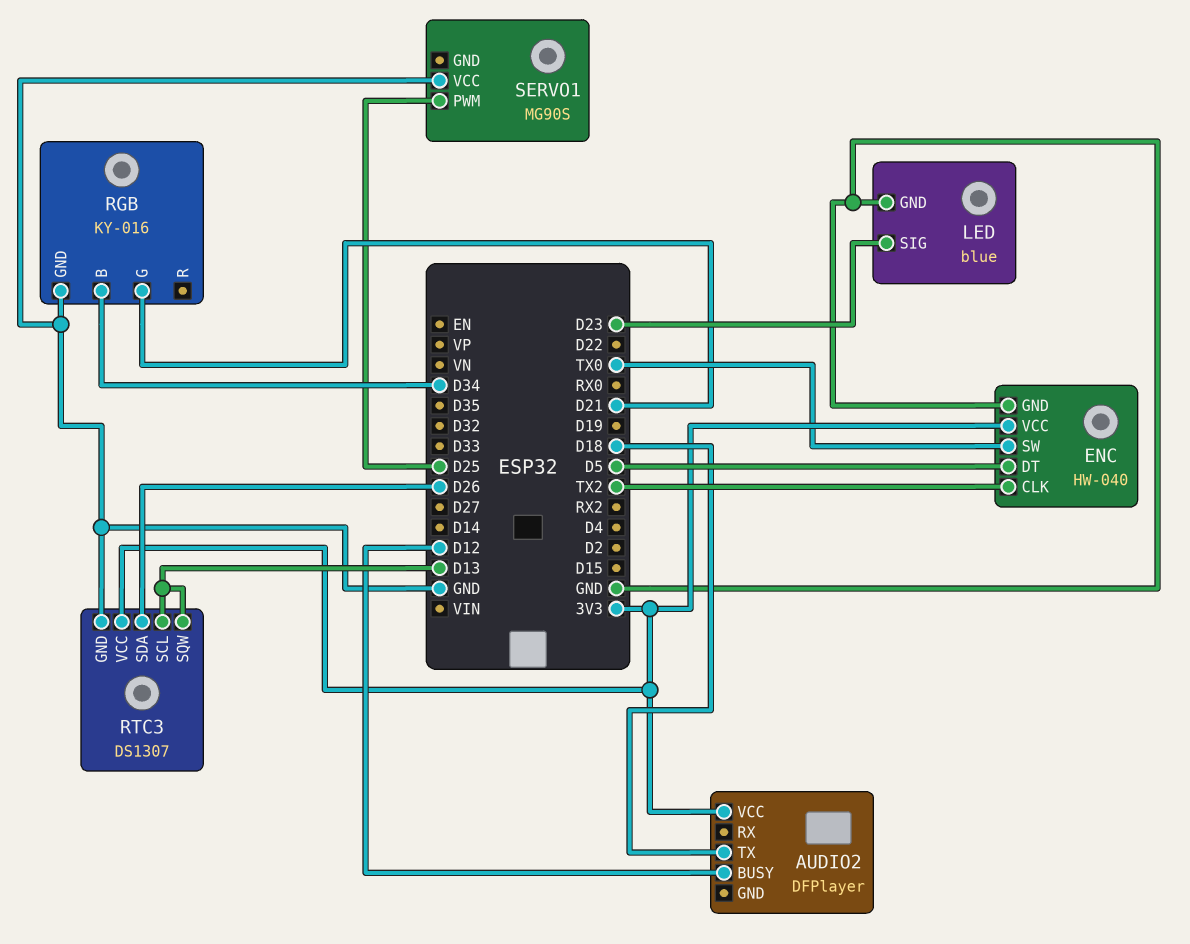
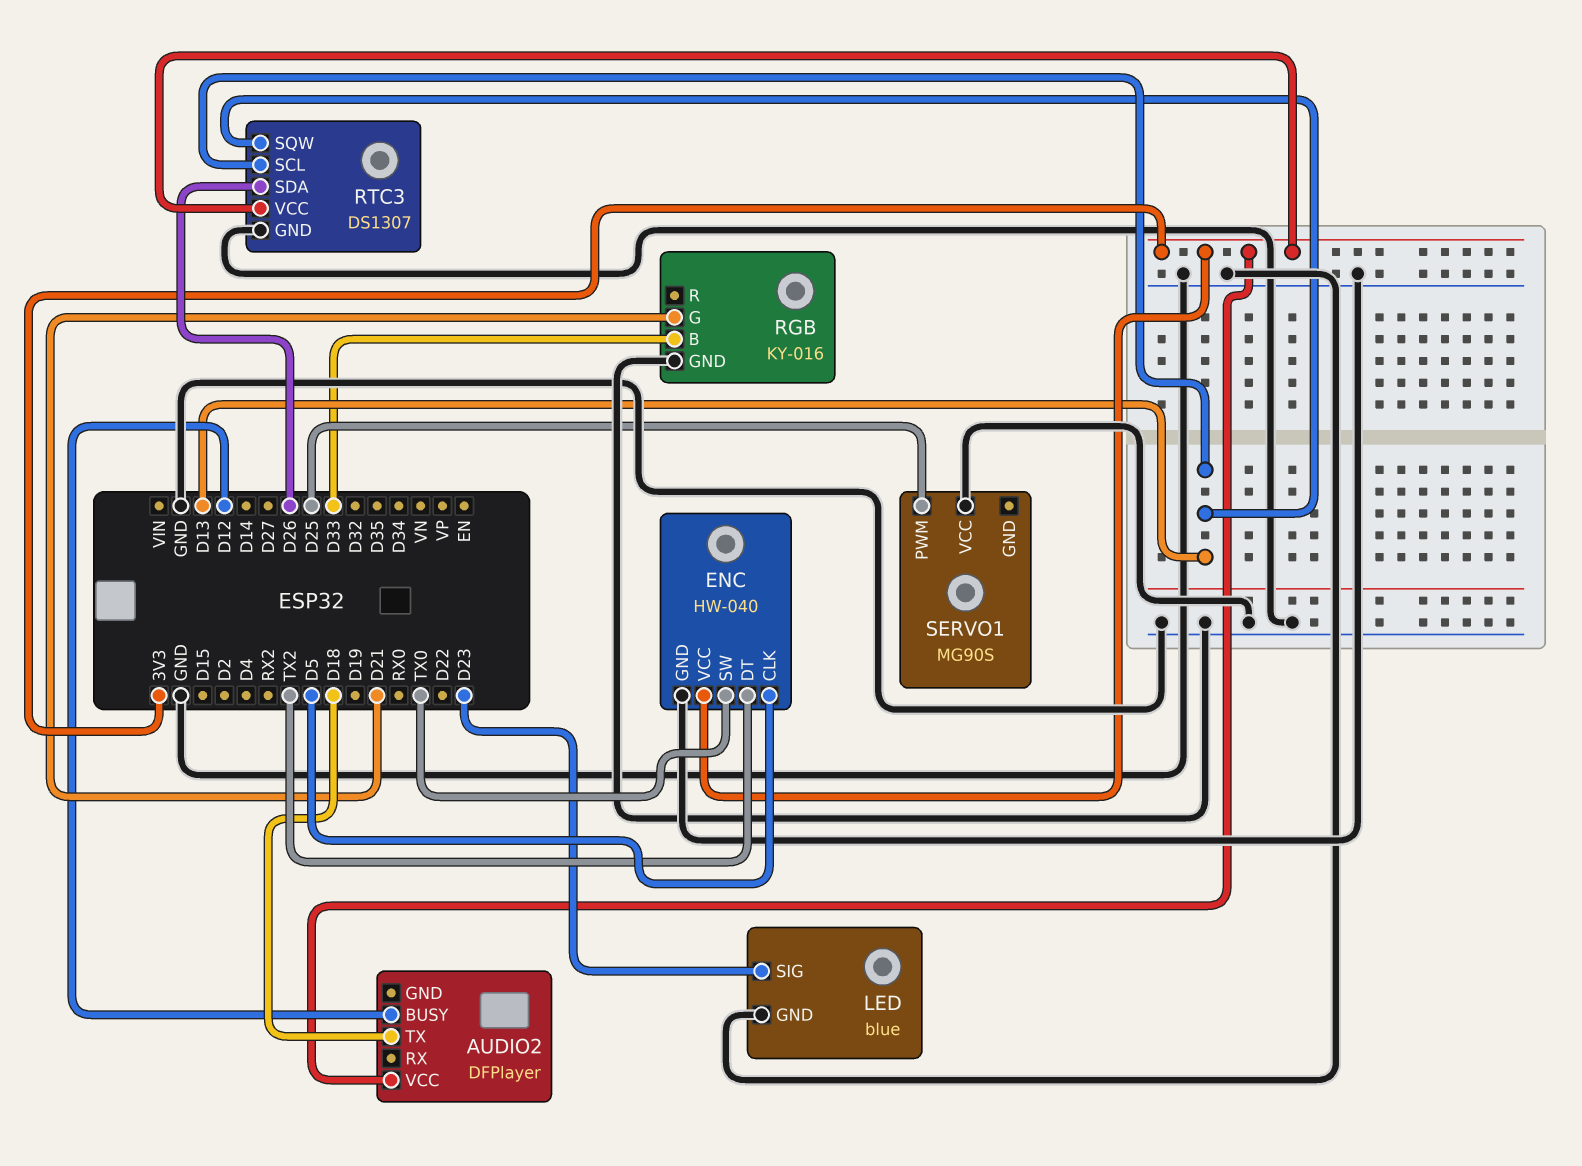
ENC pin CLK: TX2 -> D5
ENC pin DT: D5 -> TX2
RGB pin B: D34 -> D33

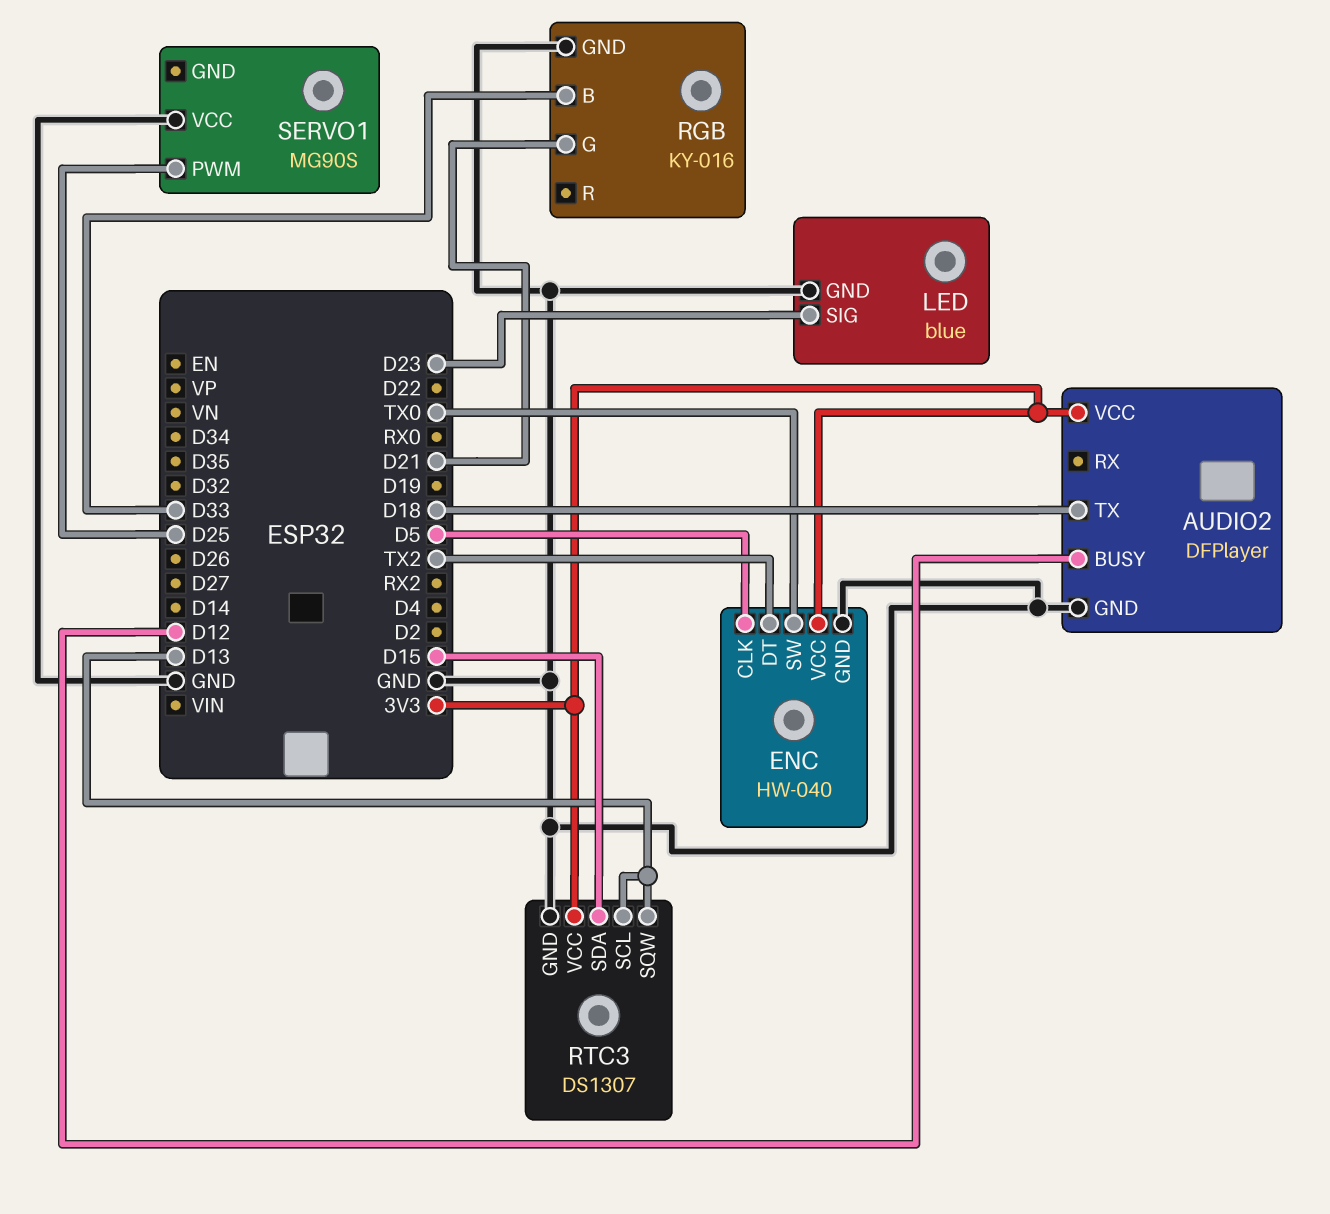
AUDIO2 pin GND: none -> GND
RTC3 pin SDA: D26 -> D15

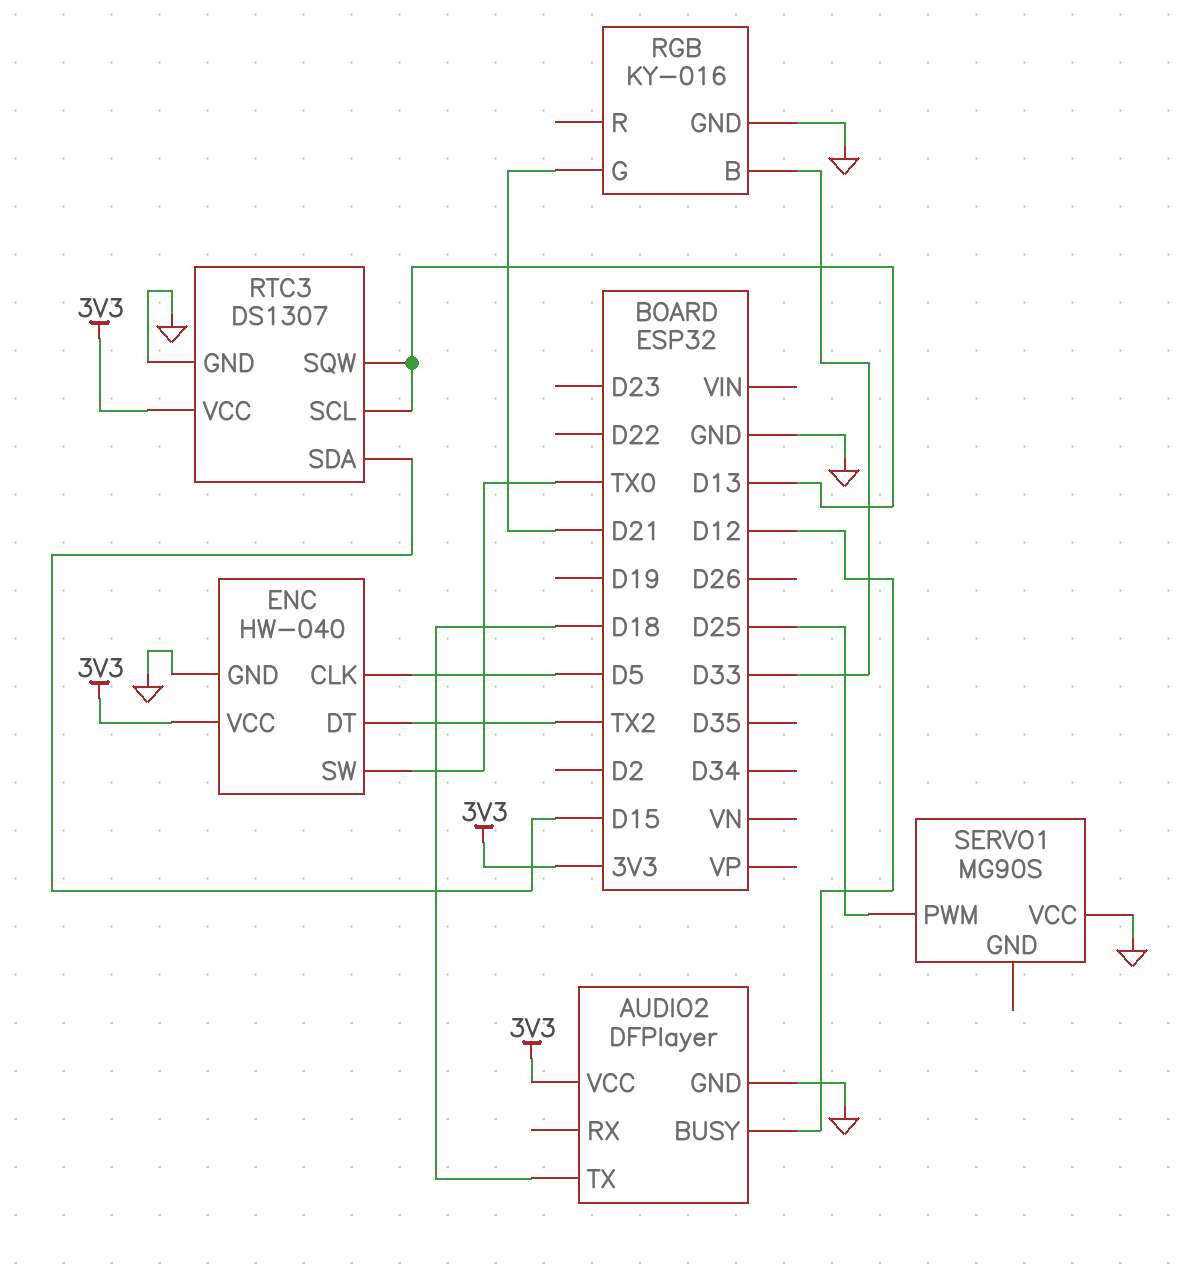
LED: blue -> none
LED pin GND: GND -> none
LED pin SIG: D23 -> none

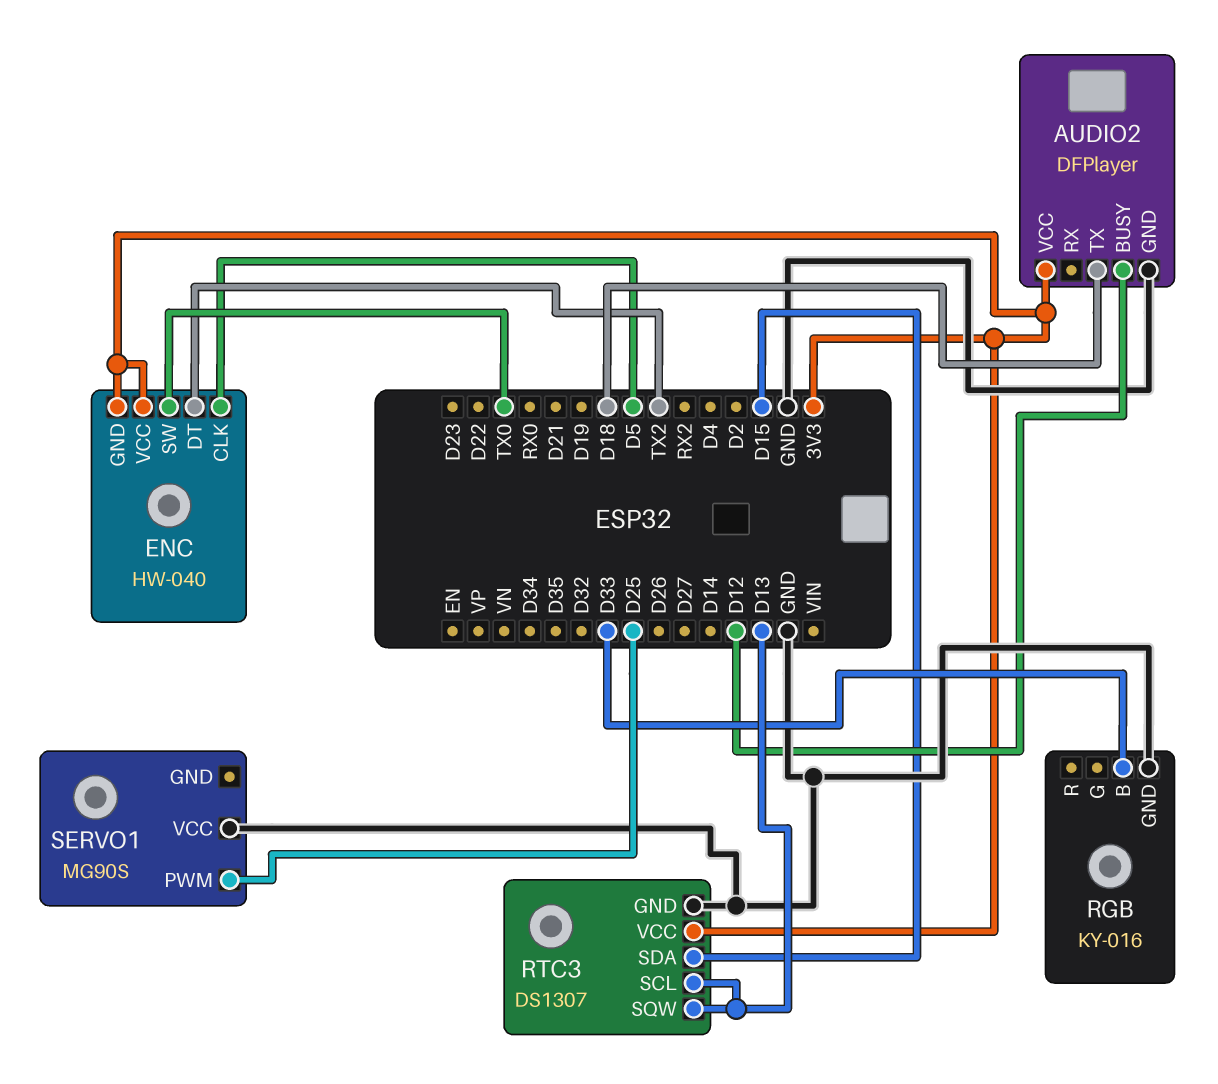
ENC pin GND: GND -> 3V3
RGB pin G: D21 -> none

